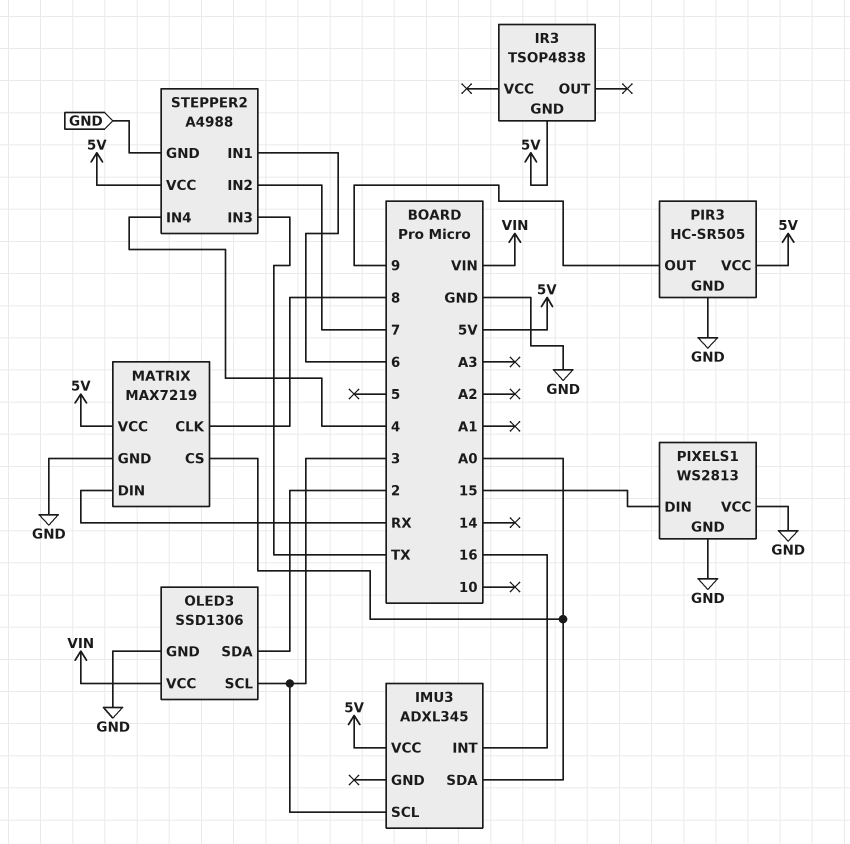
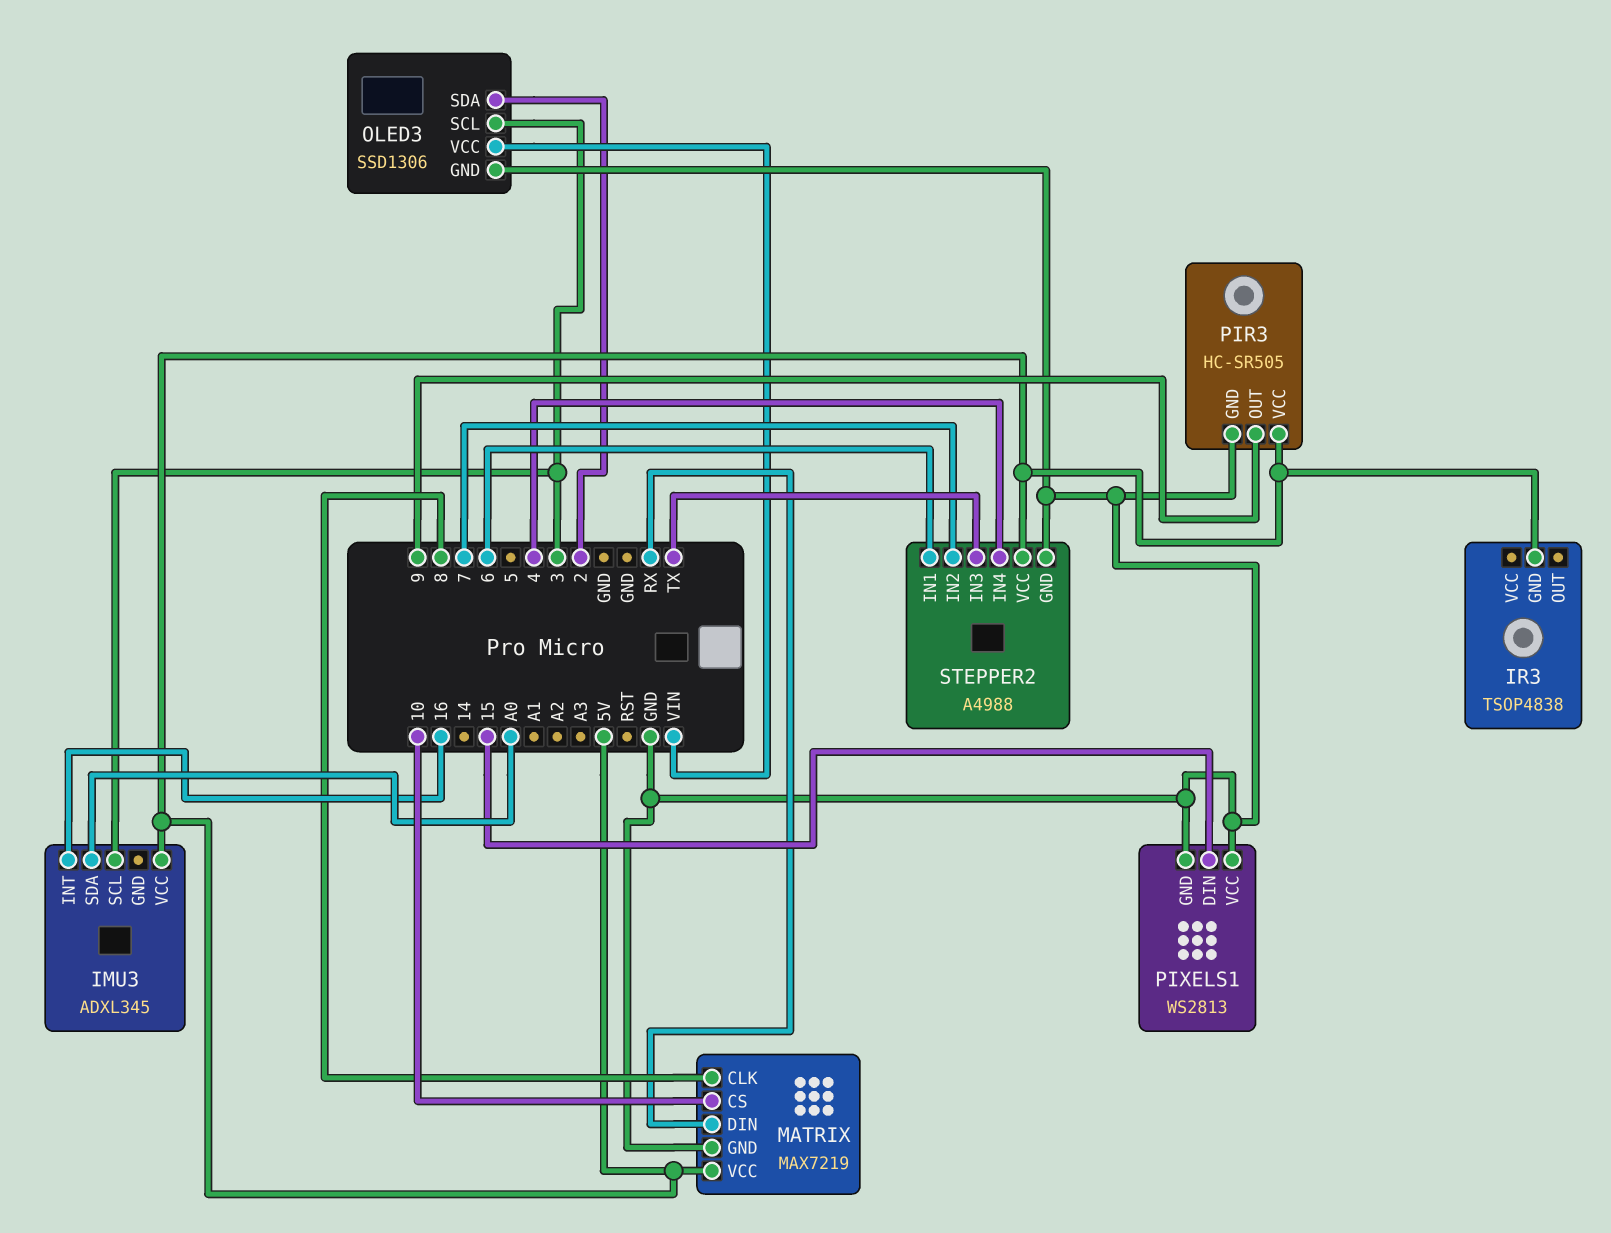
MATRIX pin CS: A0 -> 10

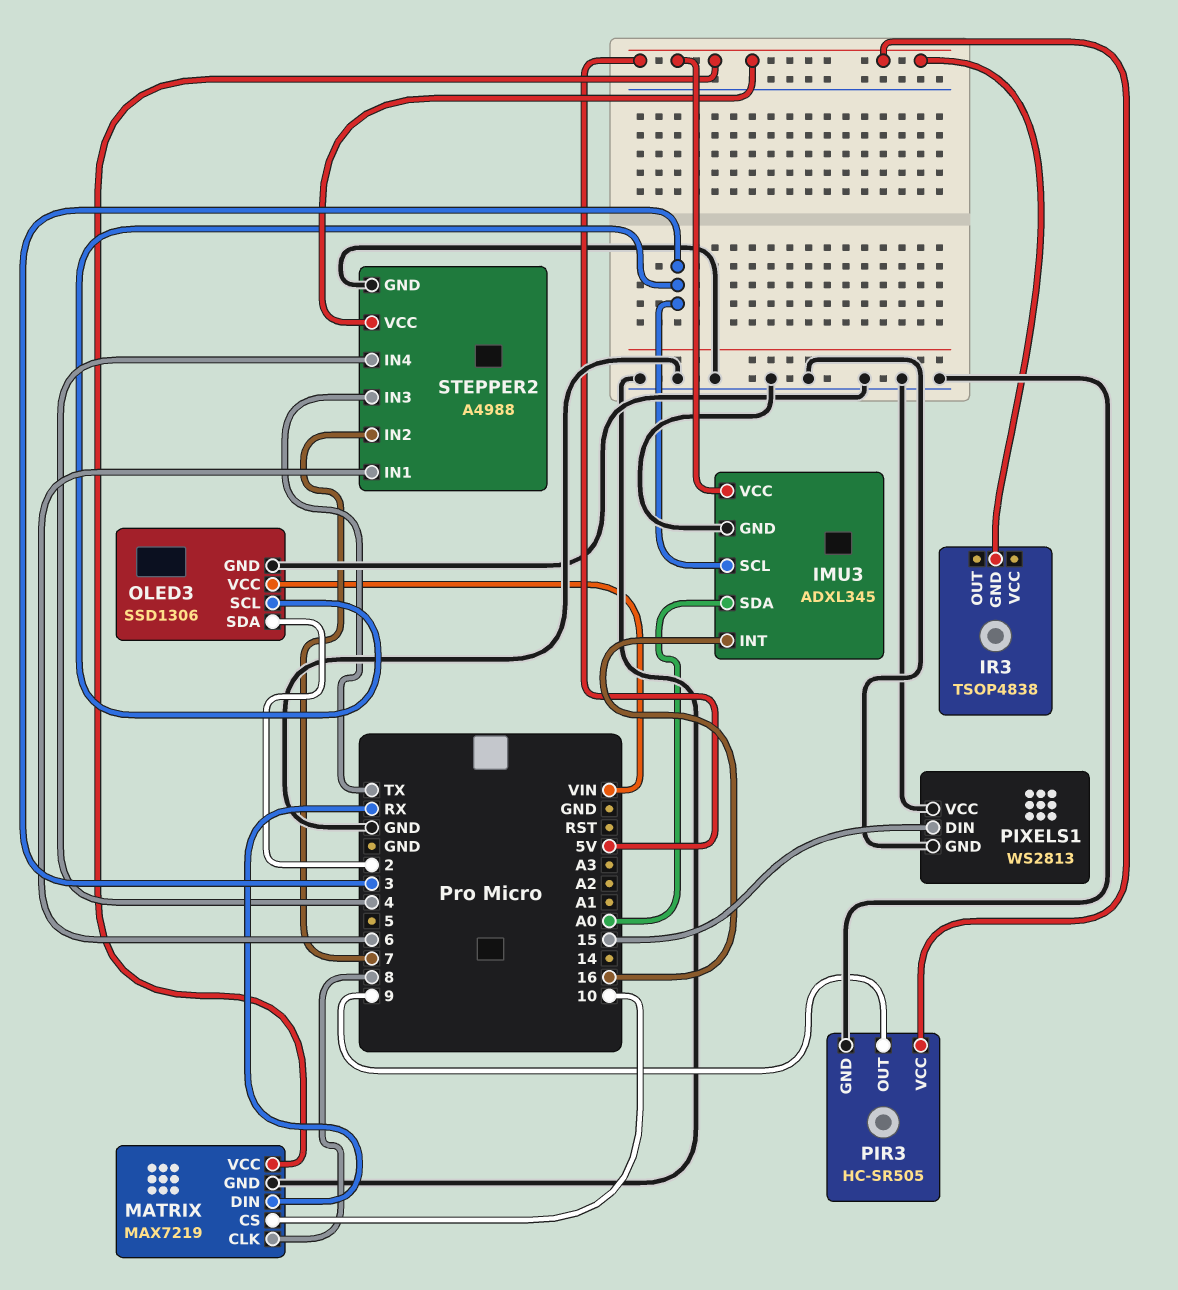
IMU3 pin GND: none -> GND

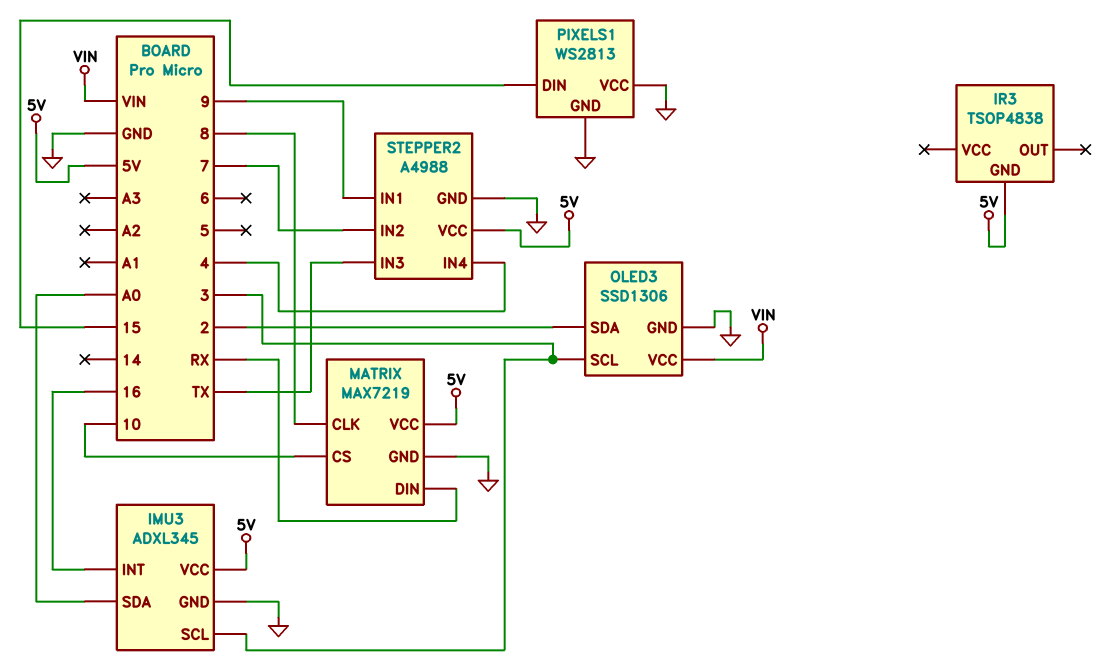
PIR3: HC-SR505 -> none
PIR3 pin GND: GND -> none
PIR3 pin OUT: 9 -> none
PIR3 pin VCC: 5V -> none
STEPPER2 pin IN1: 6 -> 9

